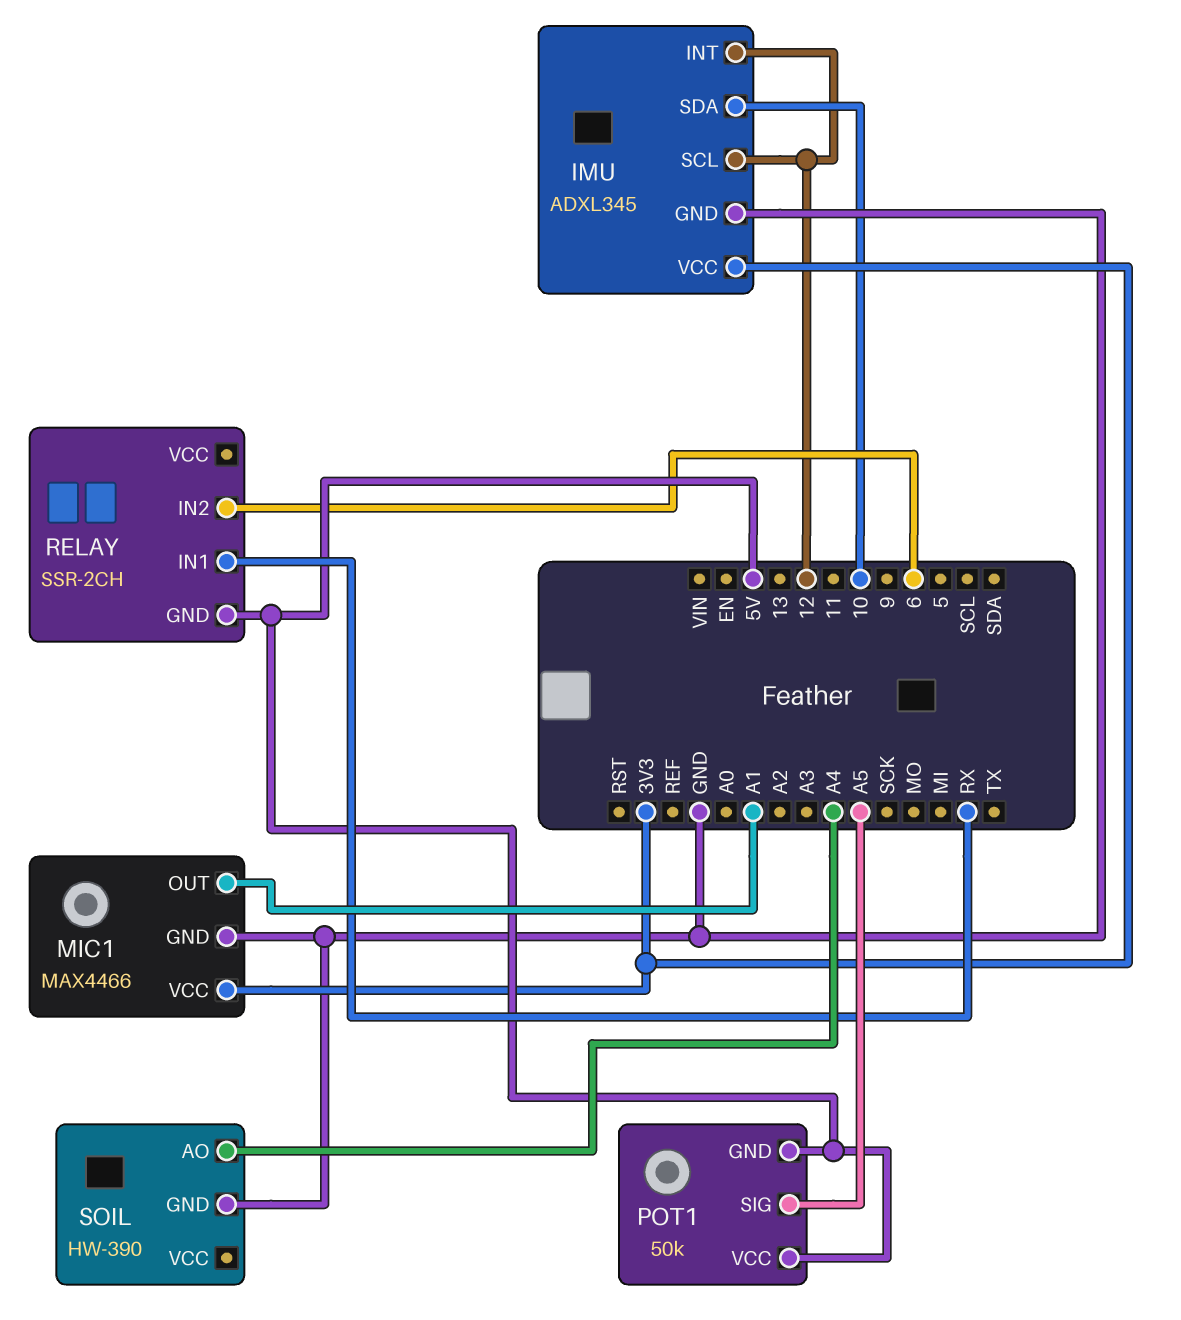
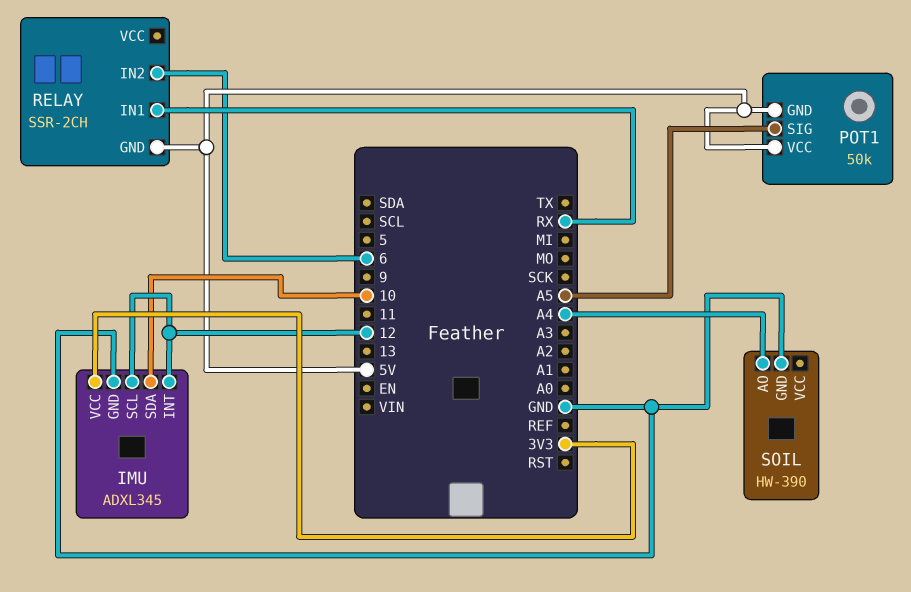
MIC1: MAX4466 -> none
MIC1 pin GND: GND -> none
MIC1 pin OUT: A1 -> none
MIC1 pin VCC: 3V3 -> none

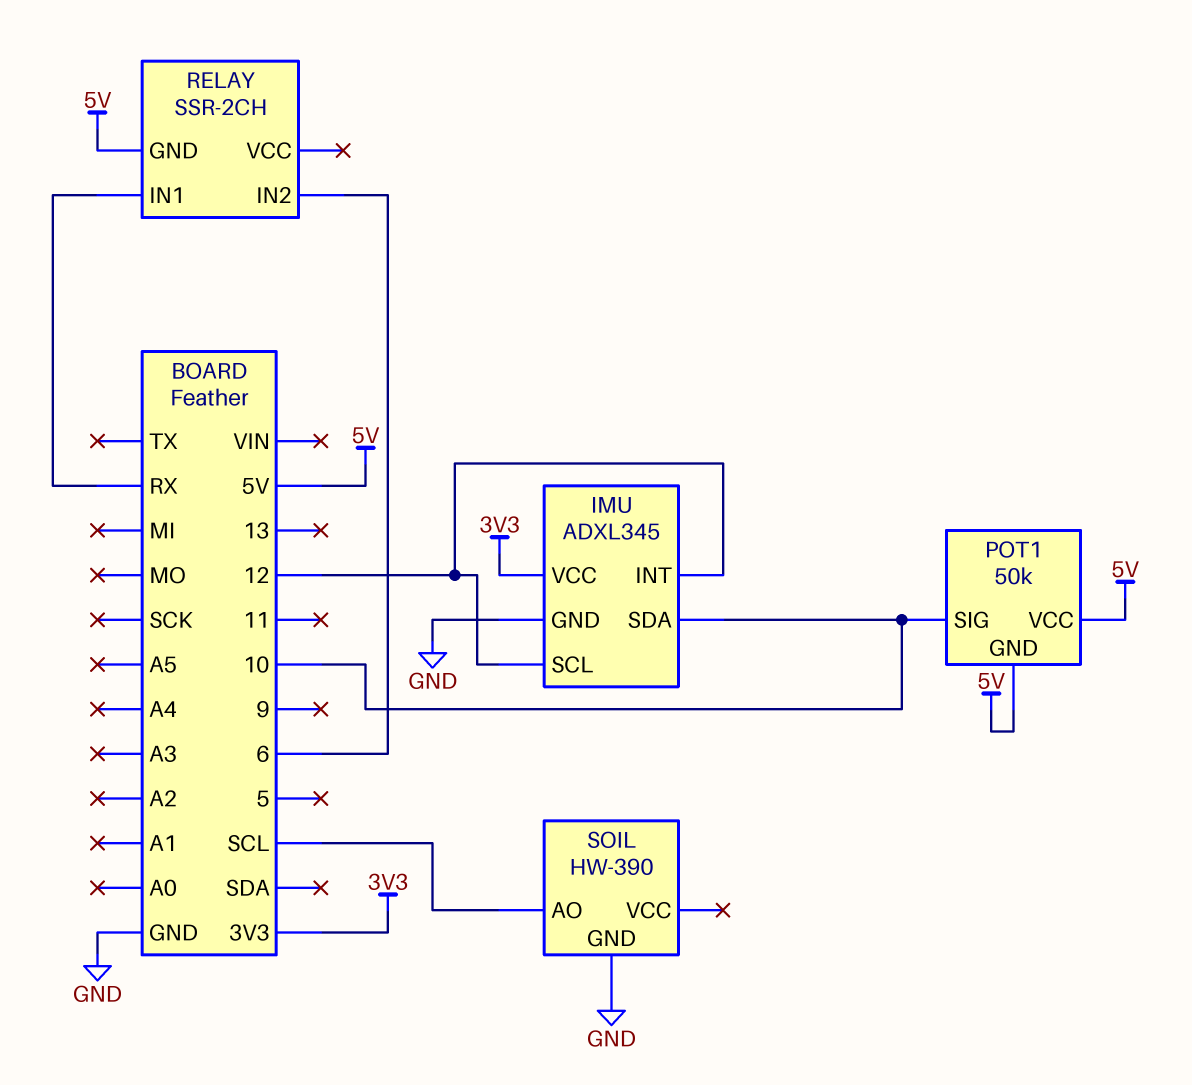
POT1 pin SIG: A5 -> 10
SOIL pin AO: A4 -> SCL

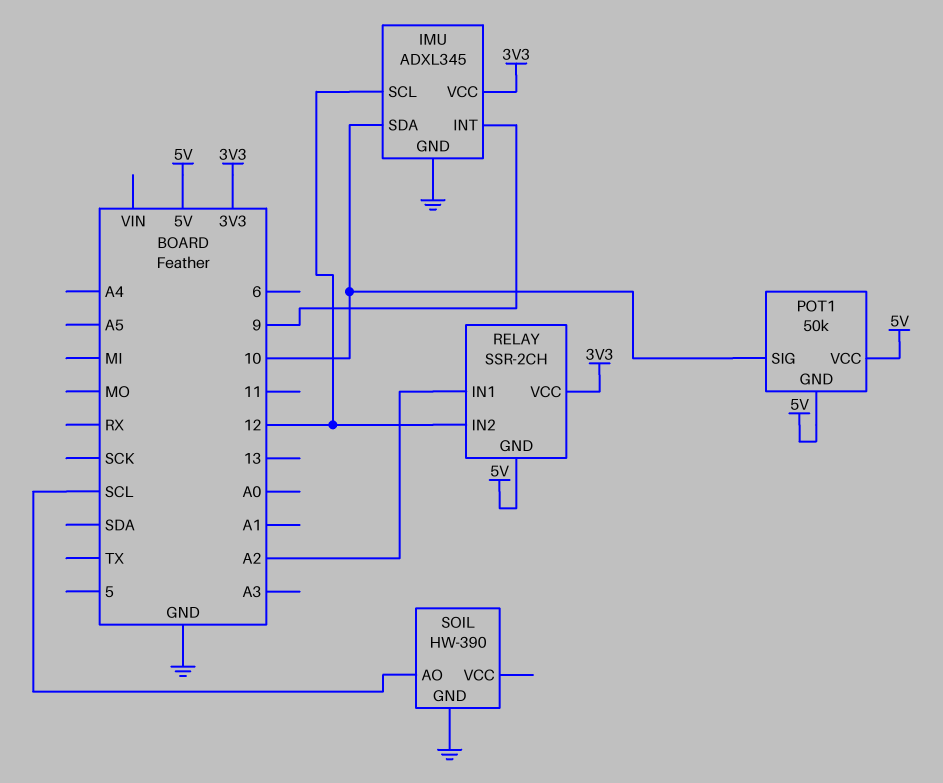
IMU pin INT: 12 -> 9
RELAY pin IN1: RX -> A2
RELAY pin IN2: 6 -> 12
RELAY pin VCC: none -> 3V3

